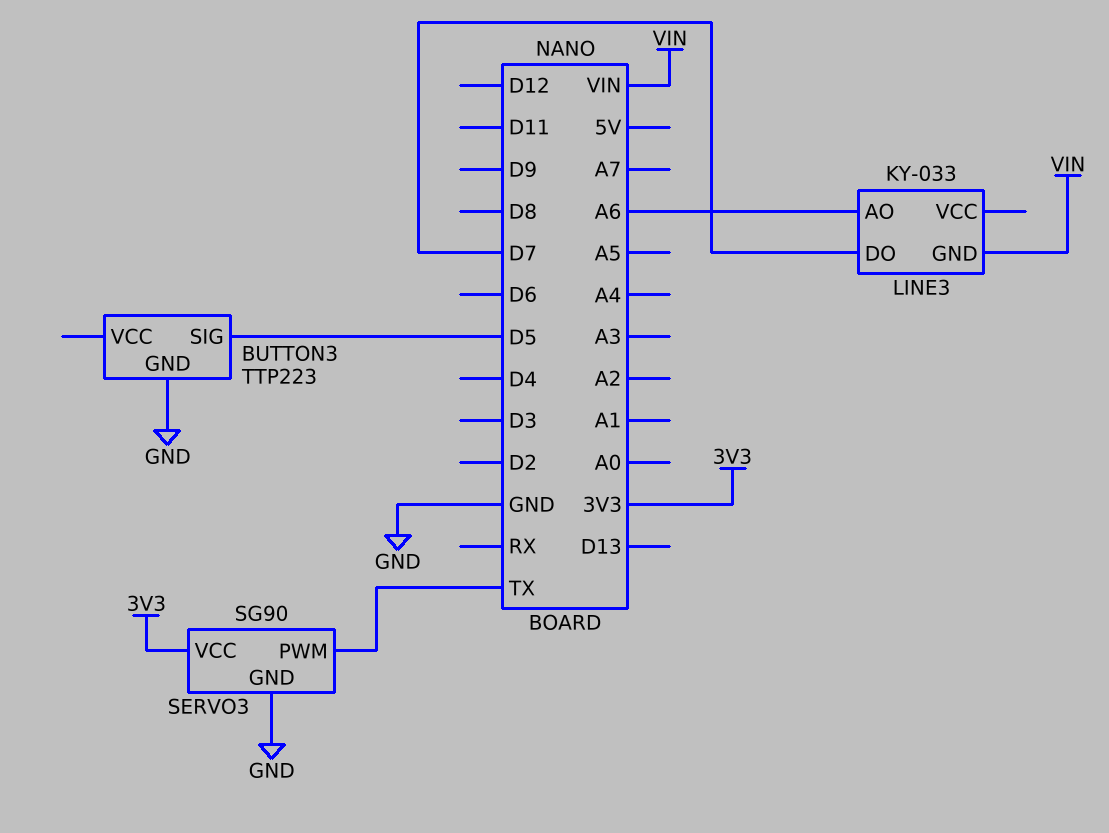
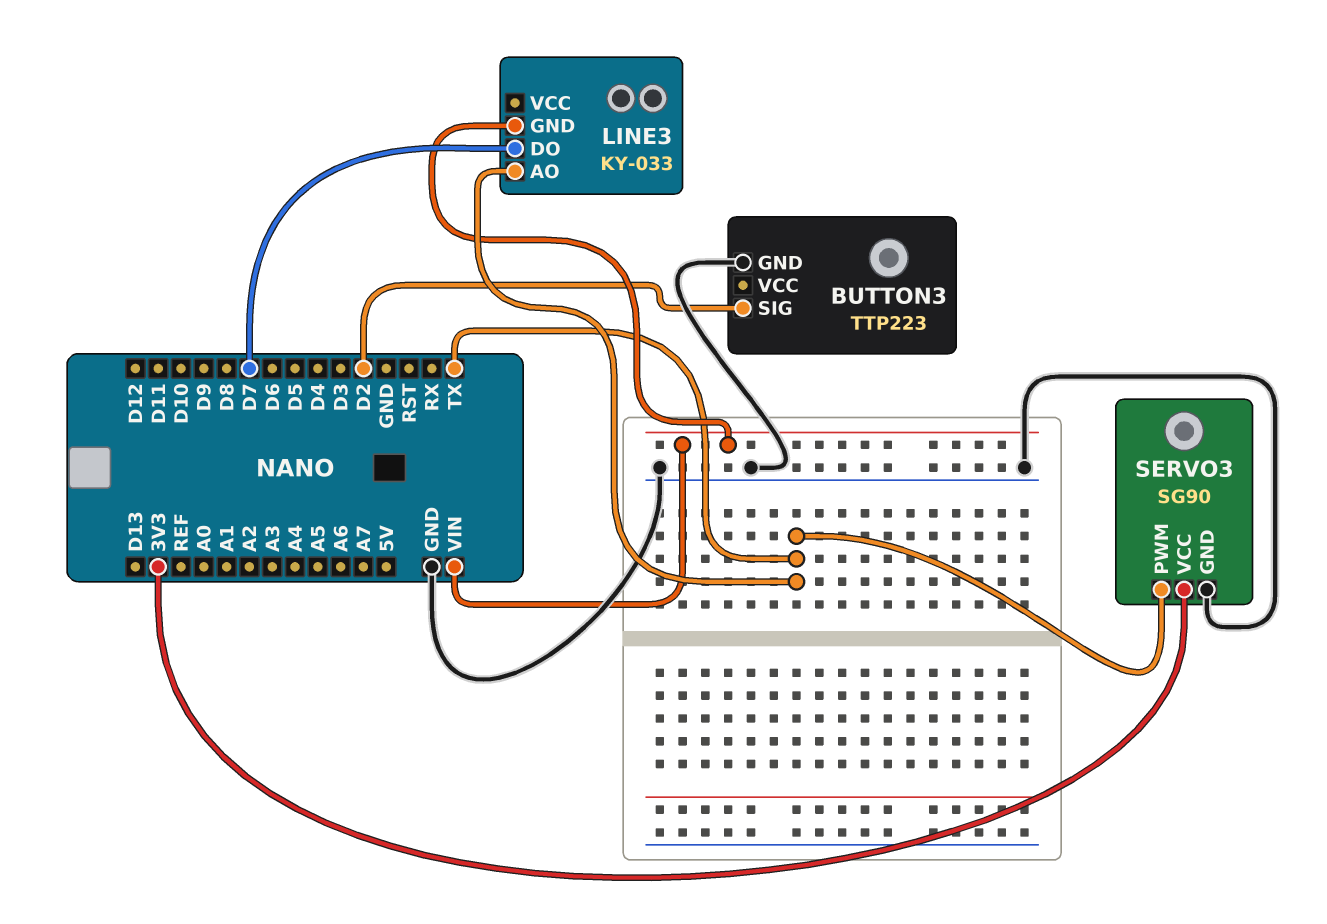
BUTTON3 pin SIG: D5 -> D2
LINE3 pin AO: A6 -> TX

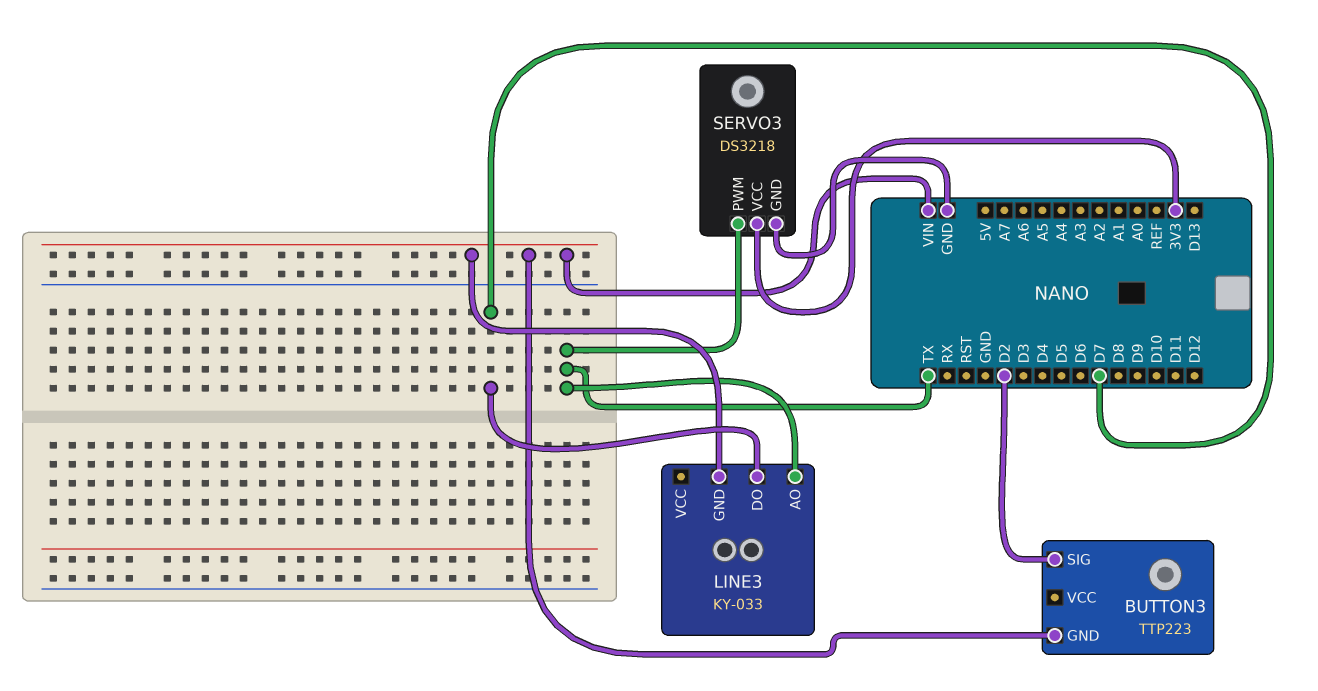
BUTTON3 pin GND: GND -> VIN
SERVO3: SG90 -> DS3218

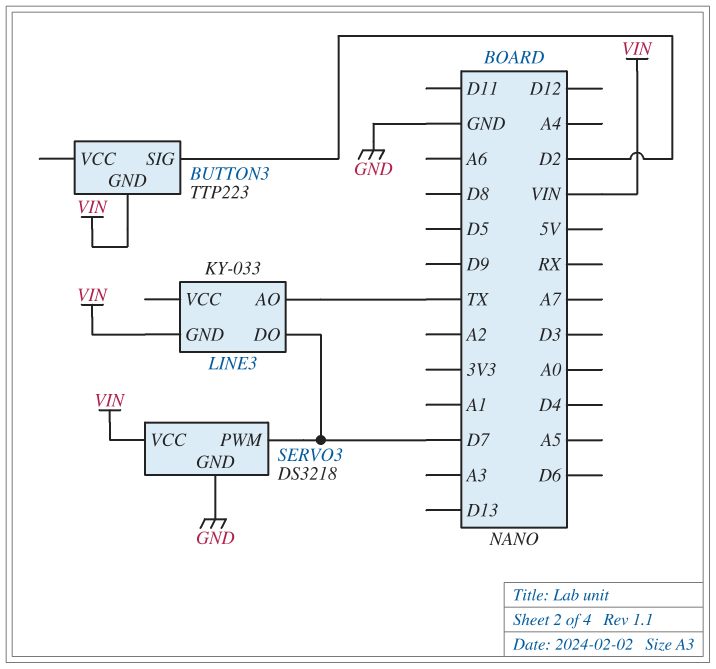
SERVO3 pin PWM: TX -> D7
SERVO3 pin VCC: 3V3 -> VIN

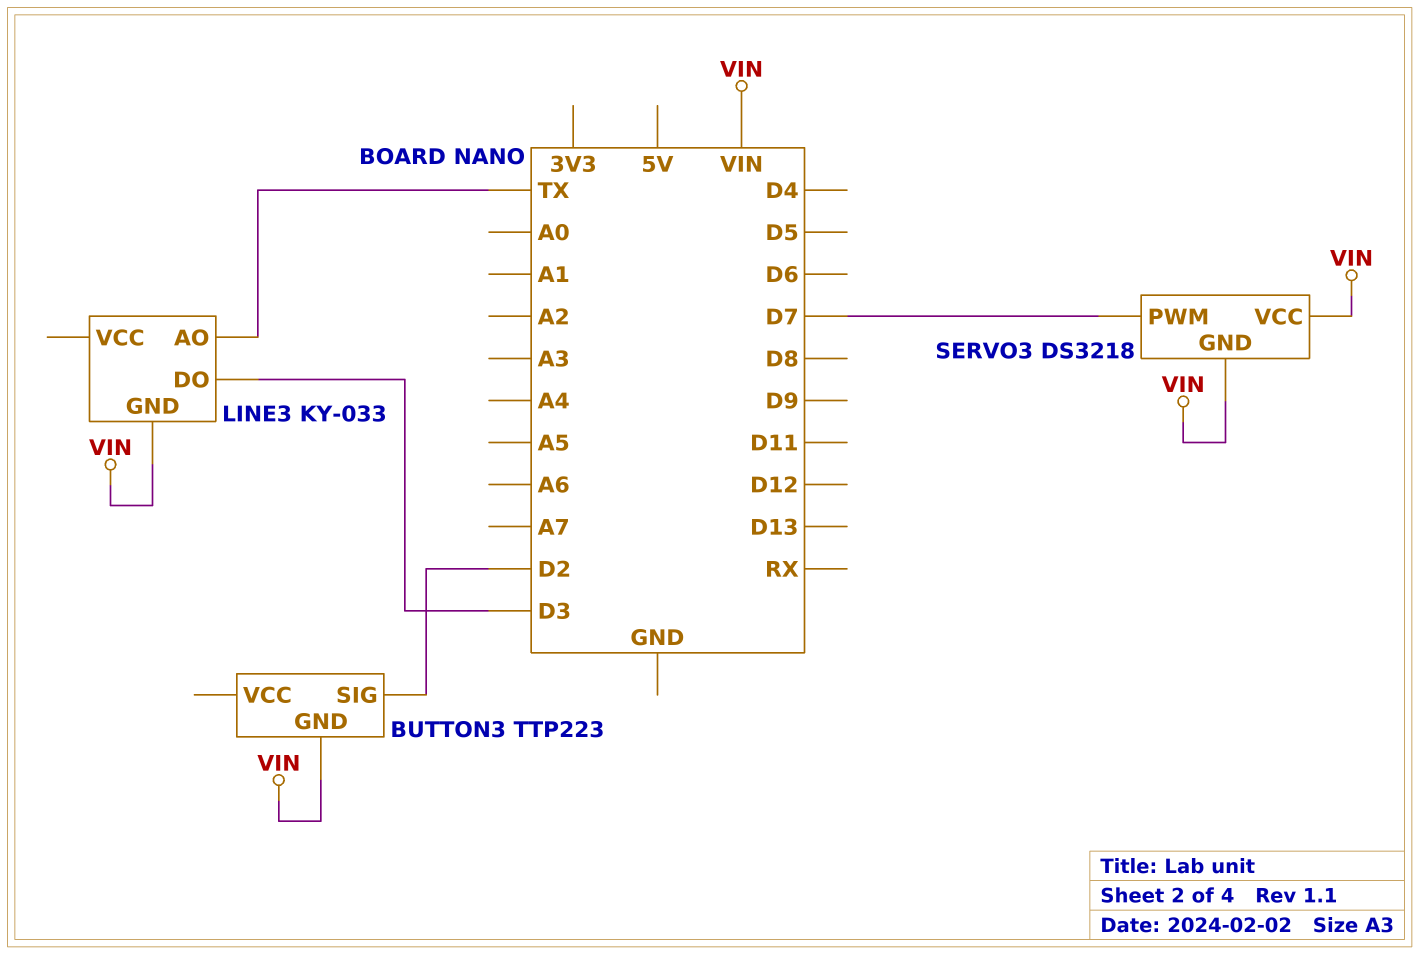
LINE3 pin DO: D7 -> D3
SERVO3 pin GND: GND -> VIN

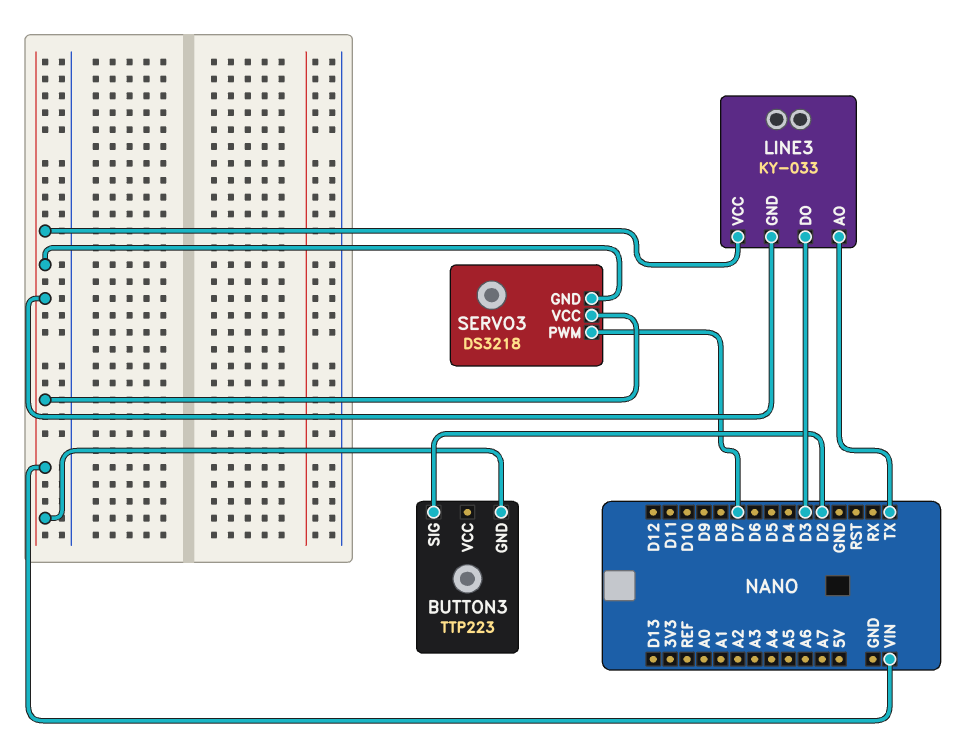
LINE3 pin VCC: none -> VIN

